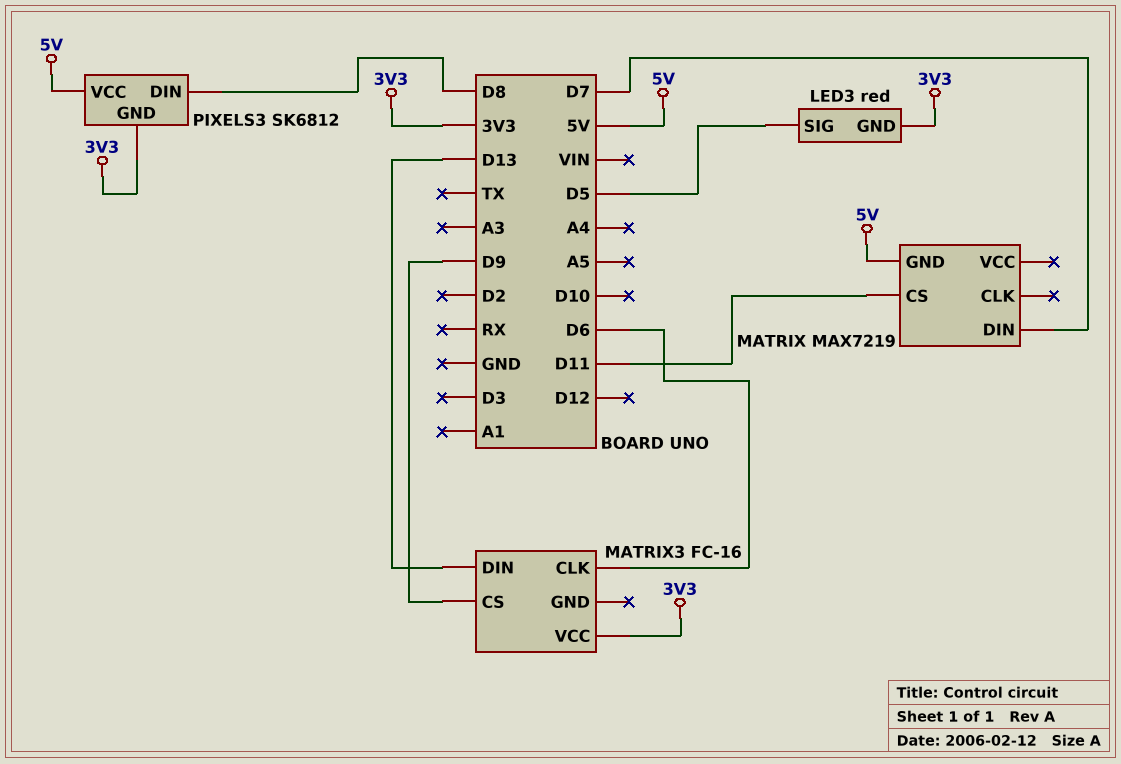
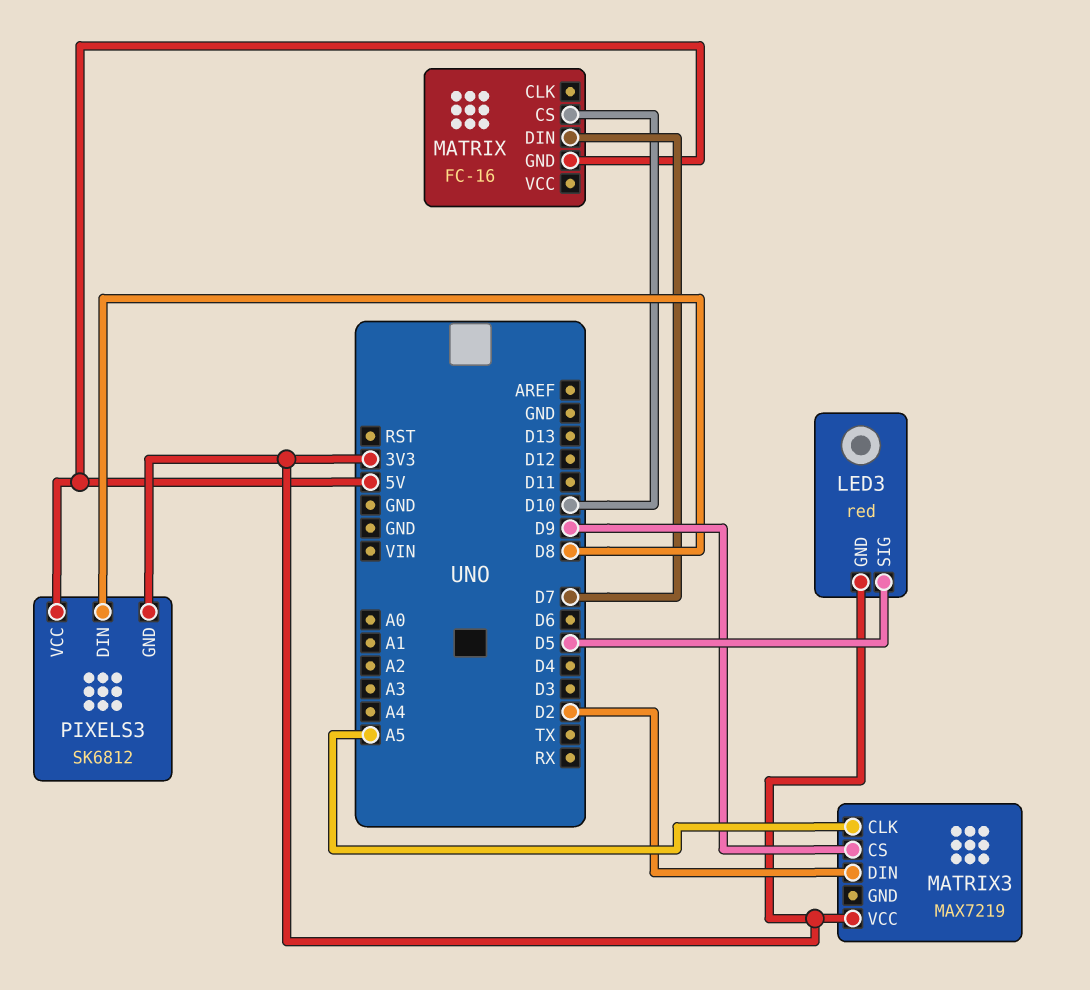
MATRIX: MAX7219 -> FC-16
MATRIX pin CS: D11 -> D10
MATRIX3: FC-16 -> MAX7219
MATRIX3 pin CLK: D6 -> A5
MATRIX3 pin DIN: D13 -> D2

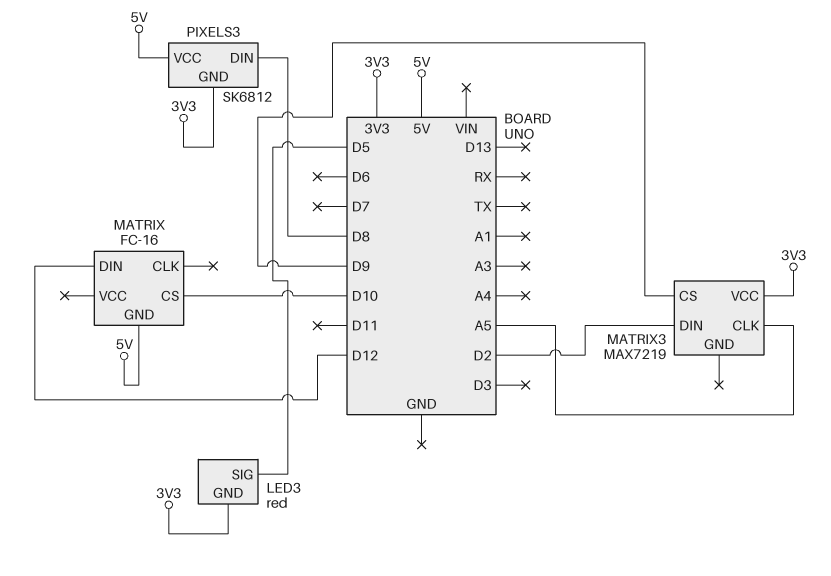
MATRIX pin DIN: D7 -> D12

